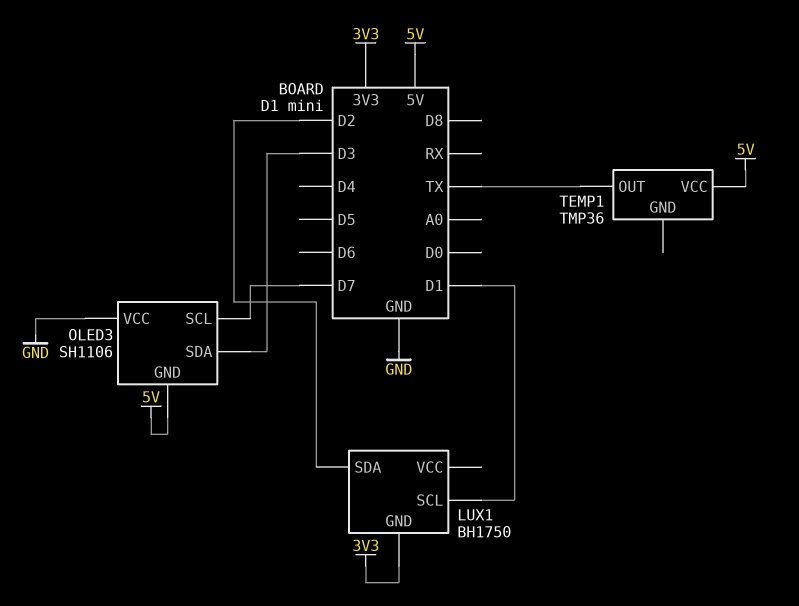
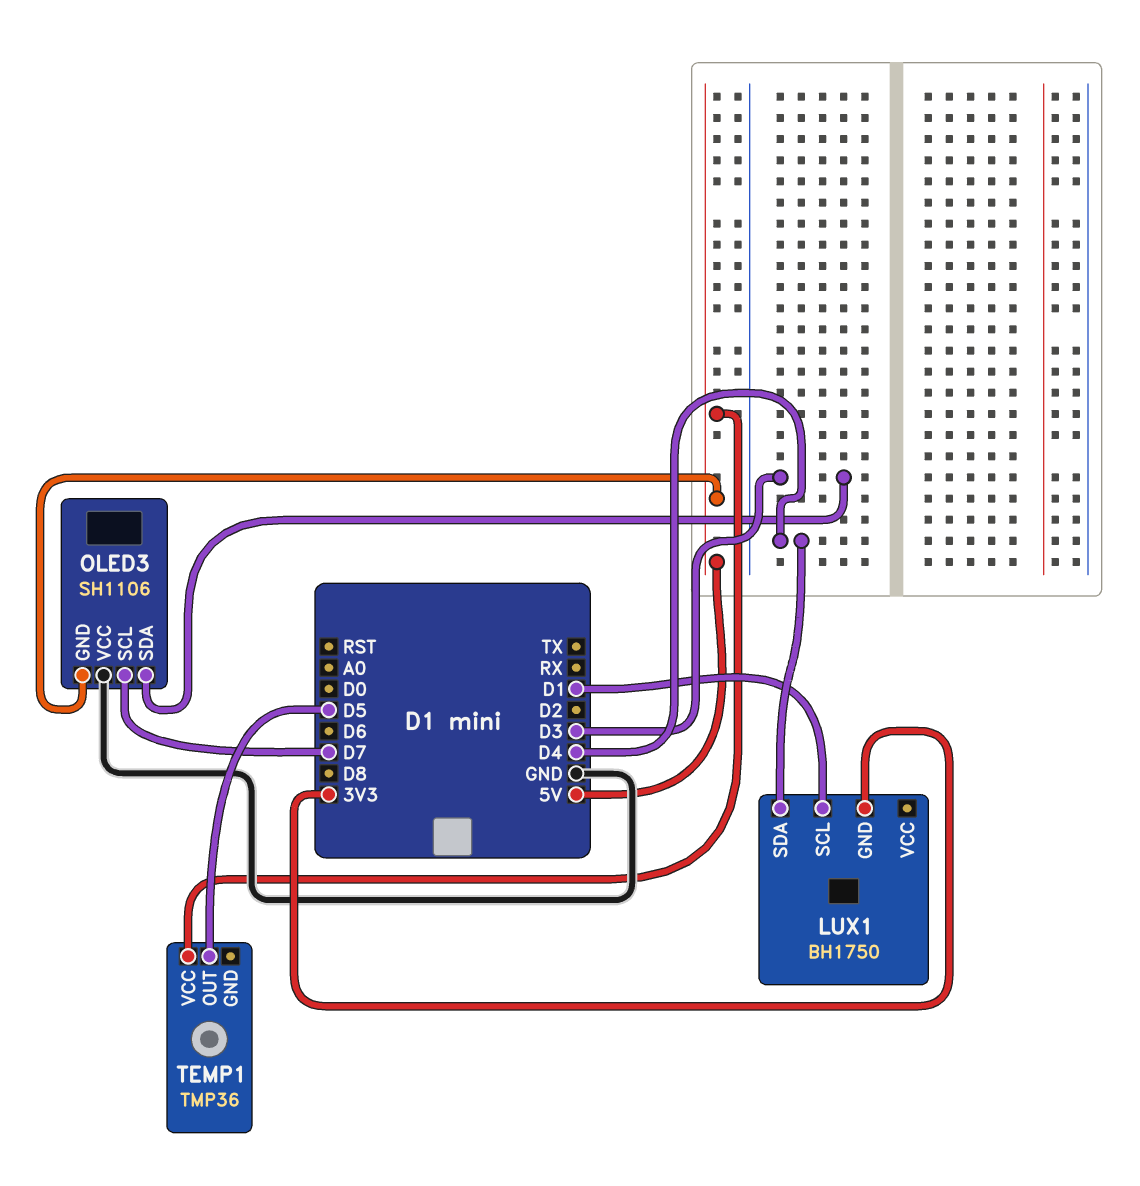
LUX1 pin SDA: D2 -> D4
TEMP1 pin OUT: TX -> D5

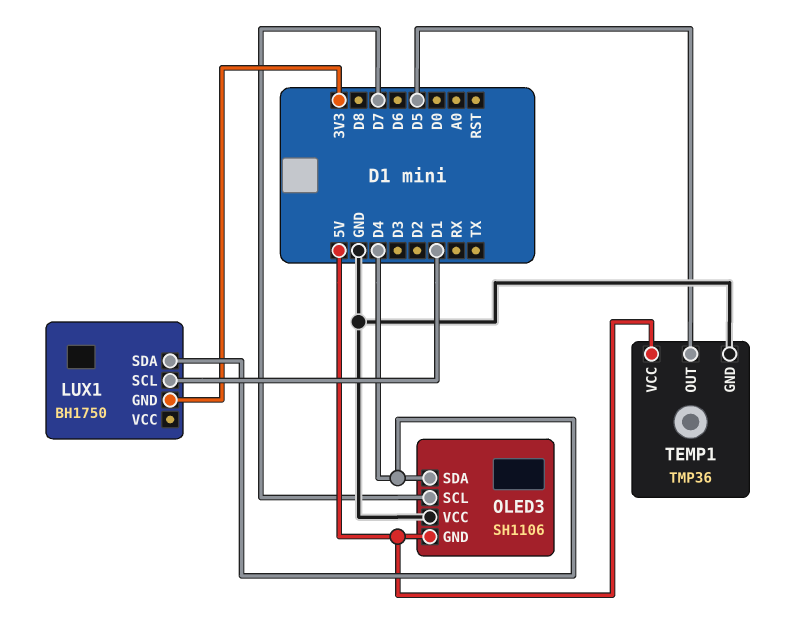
OLED3 pin SDA: D3 -> D4
TEMP1 pin GND: none -> GND

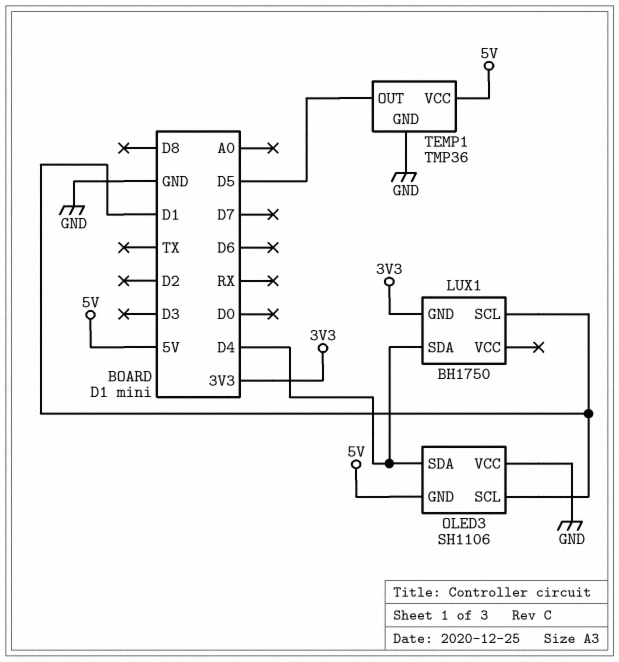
OLED3 pin SCL: D7 -> D1

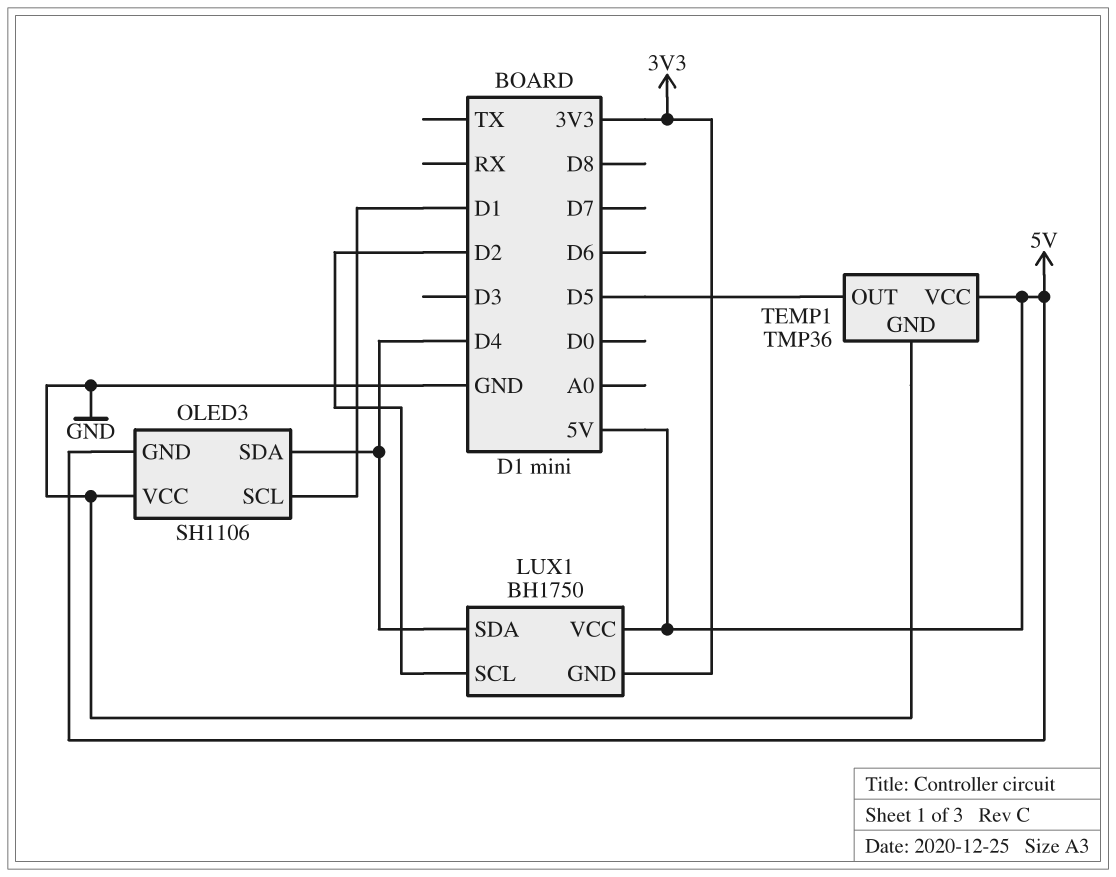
LUX1 pin SCL: D1 -> D2
LUX1 pin VCC: none -> 5V

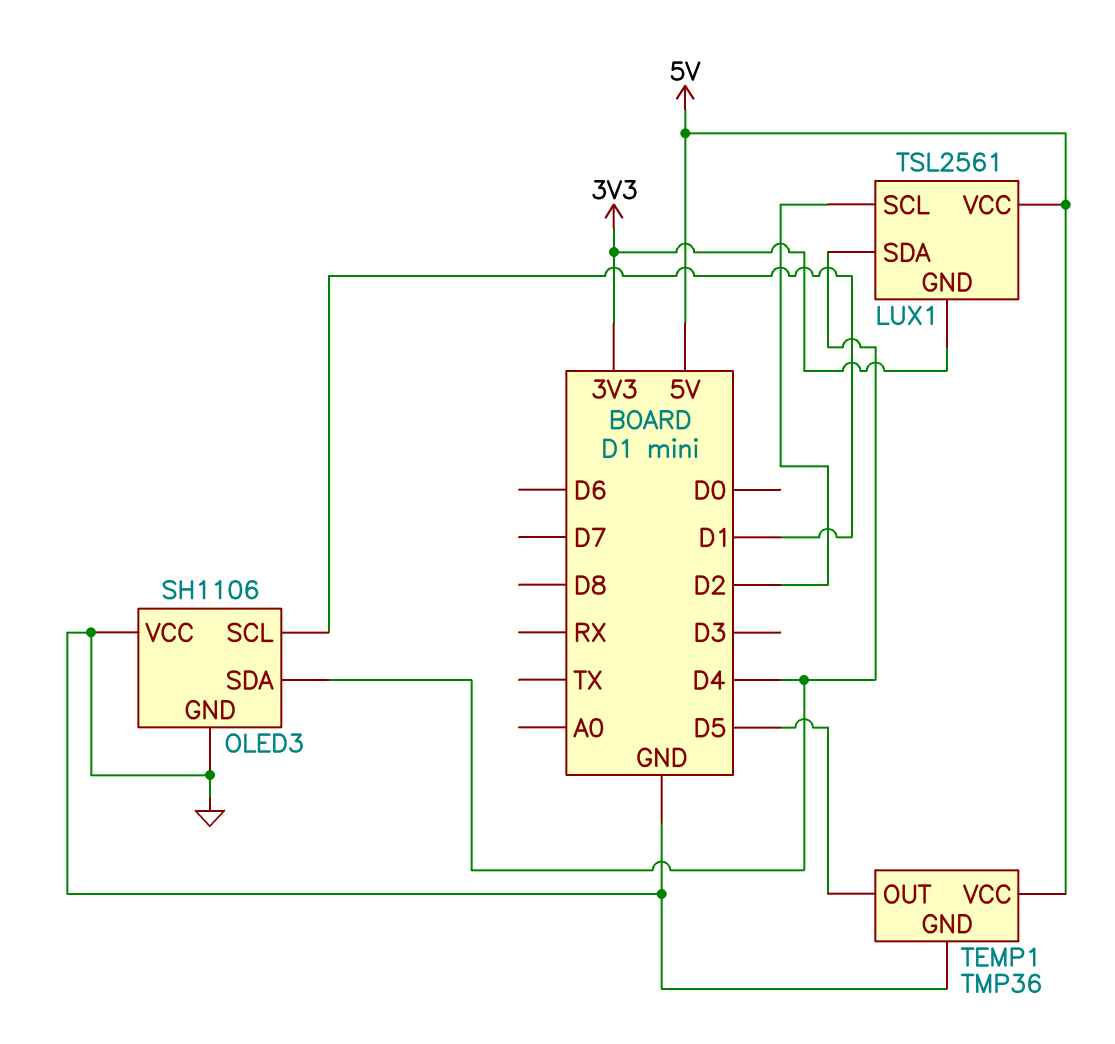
LUX1: BH1750 -> TSL2561
OLED3 pin GND: 5V -> GND

